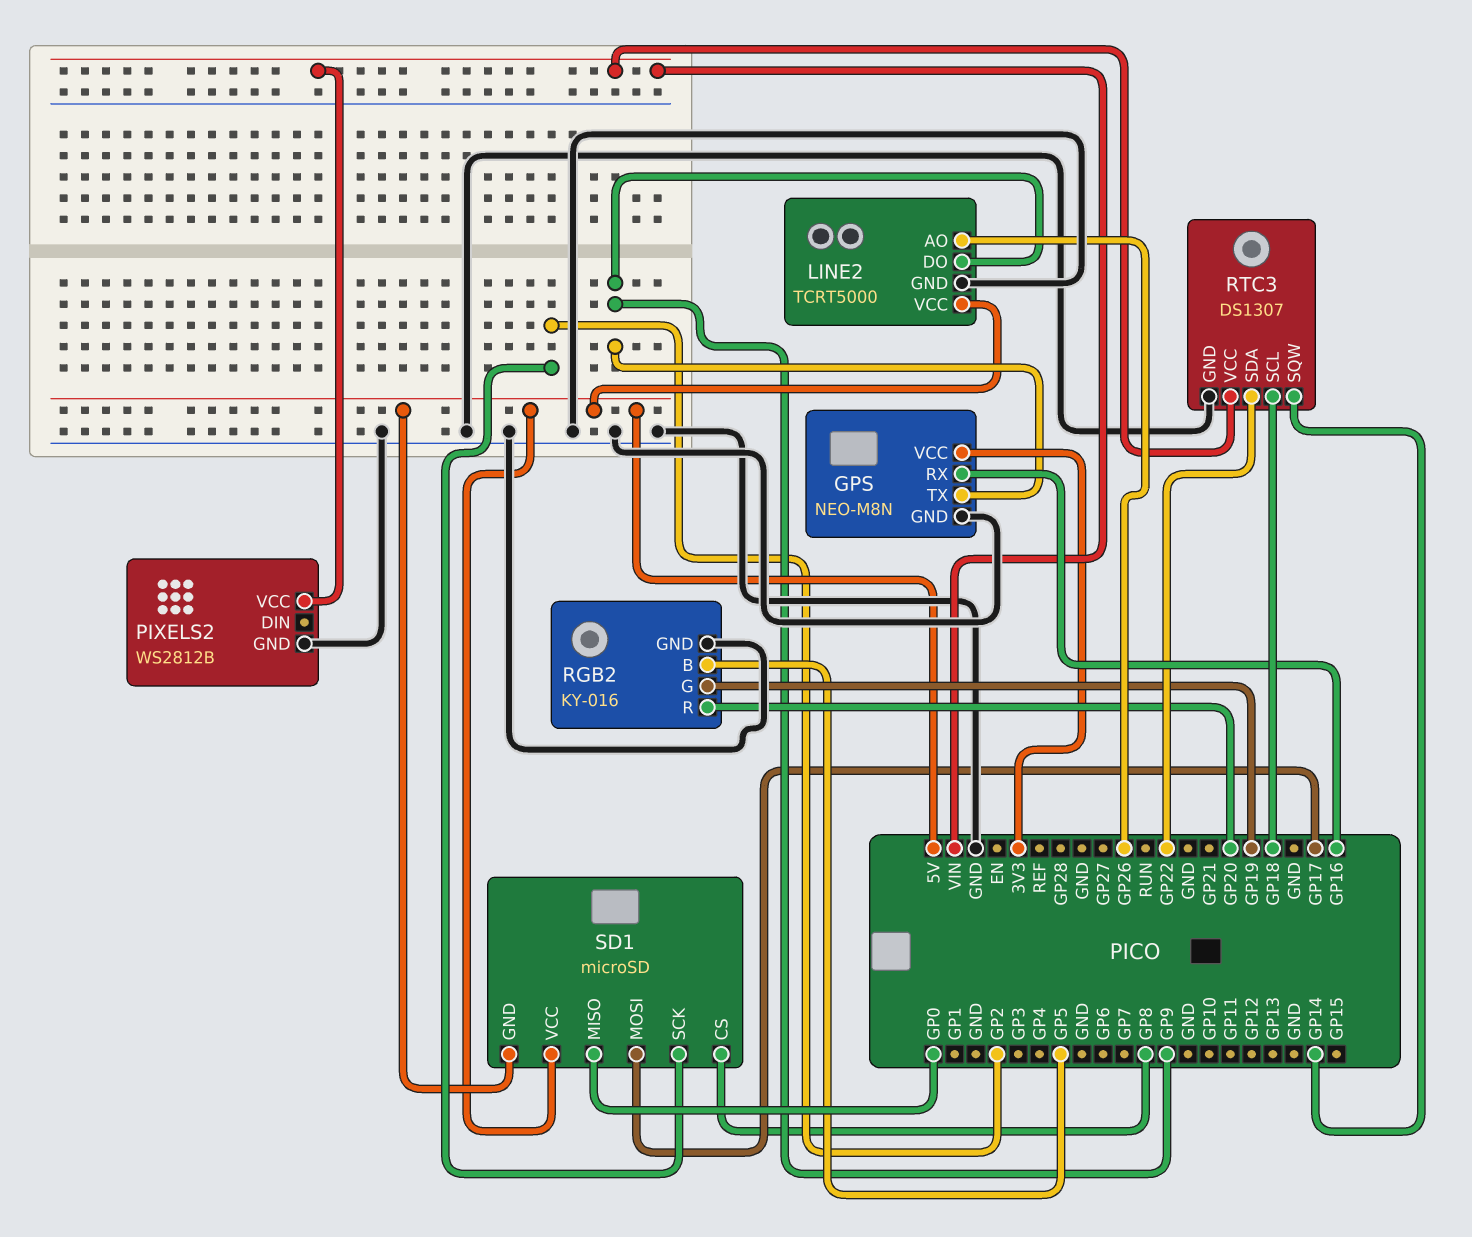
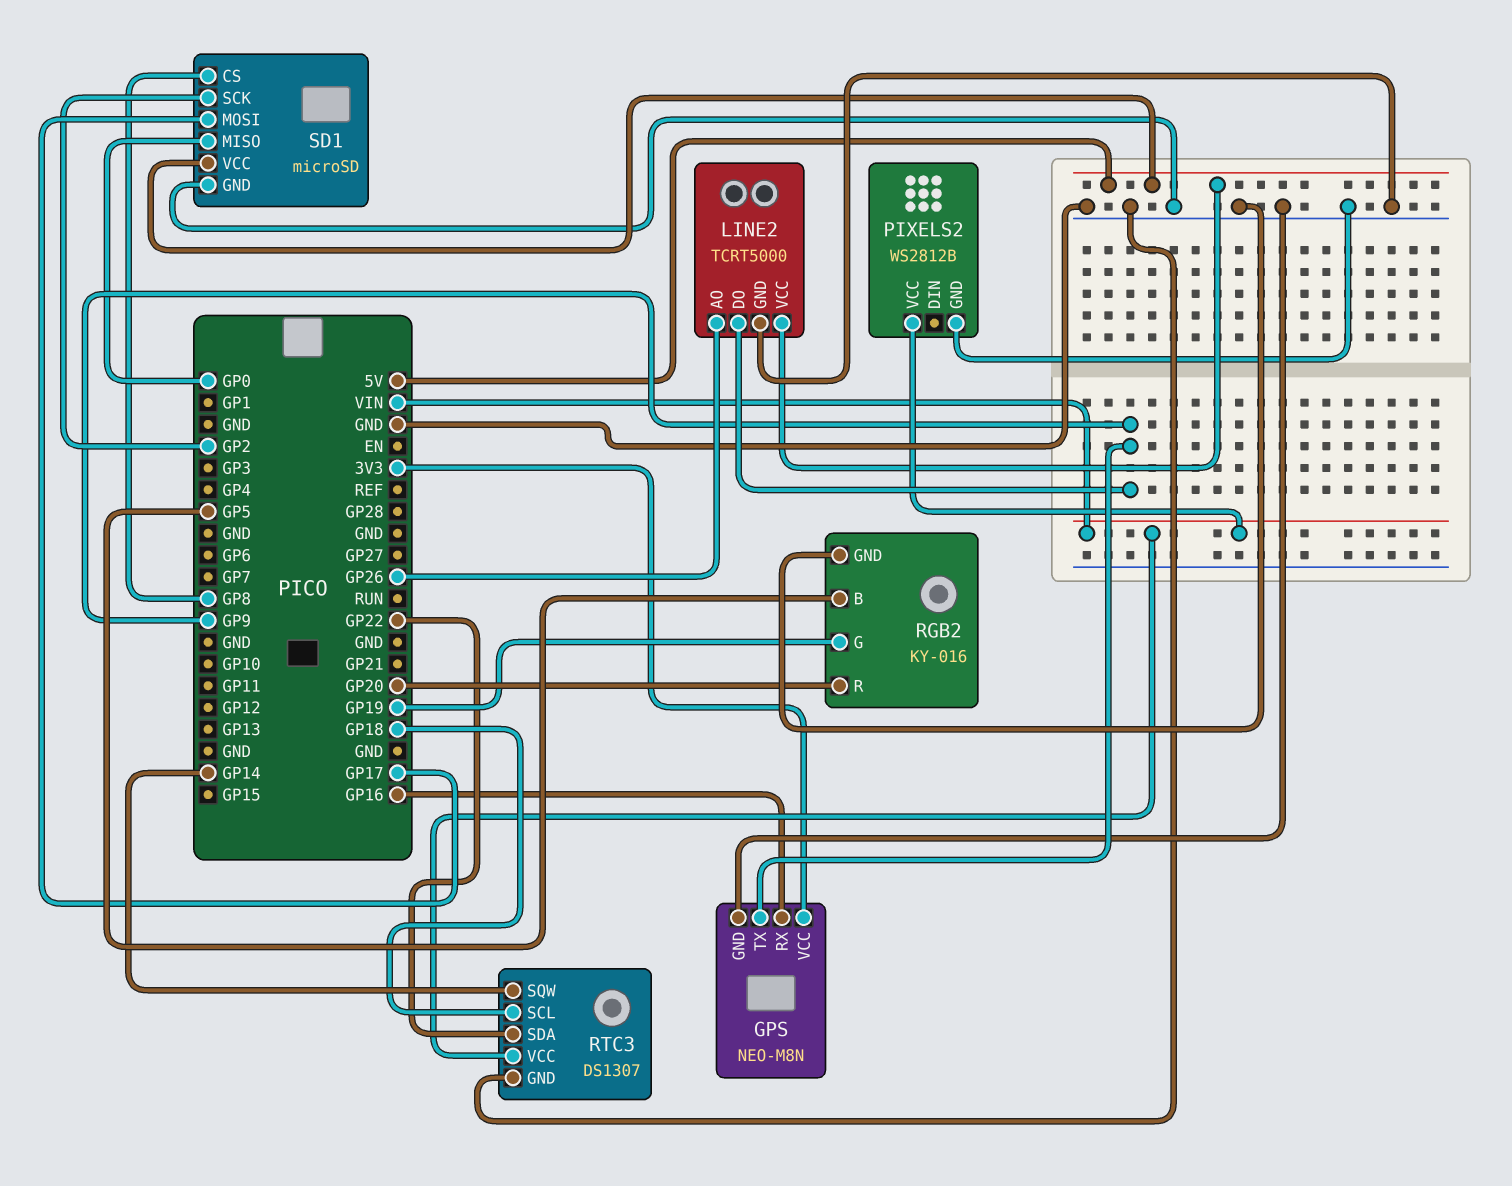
SD1 pin GND: 5V -> GND

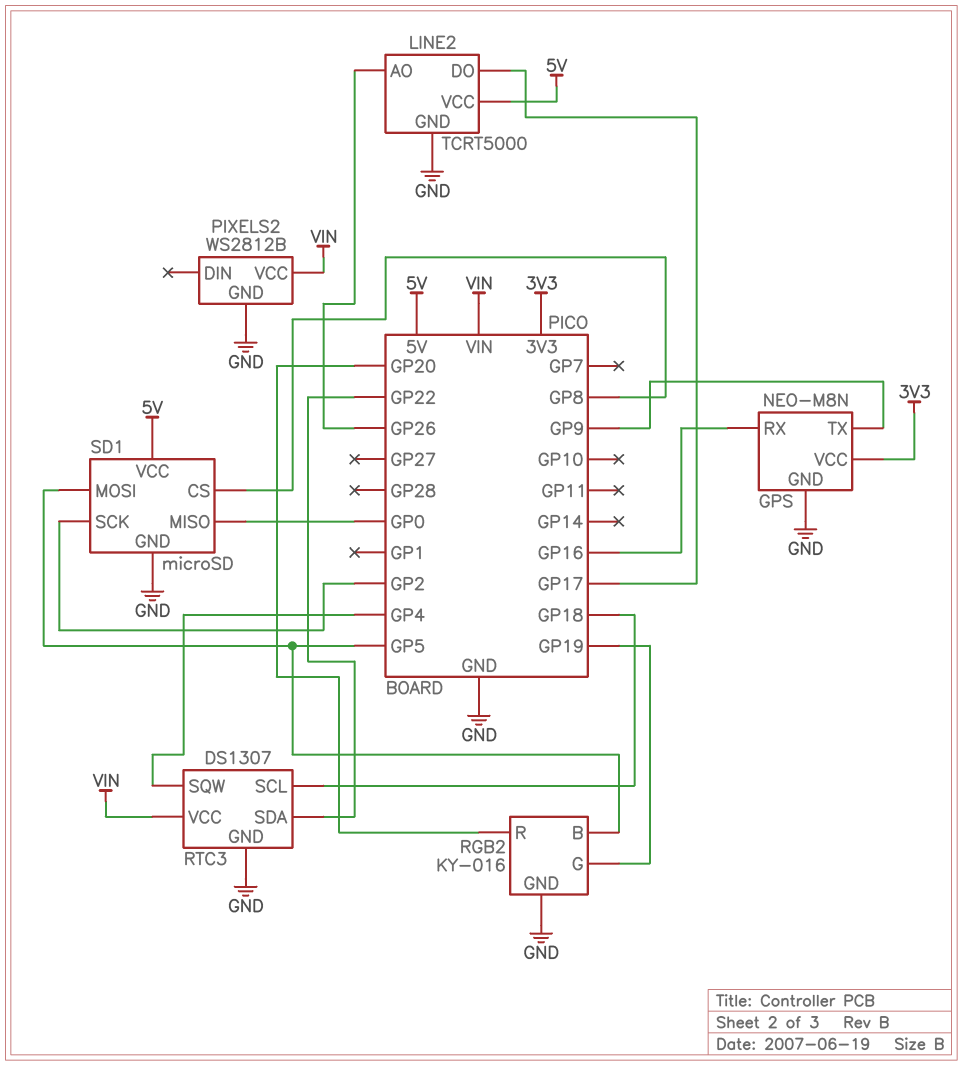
LINE2 pin DO: GP9 -> GP17
RTC3 pin SQW: GP14 -> GP4
SD1 pin MOSI: GP17 -> GP5

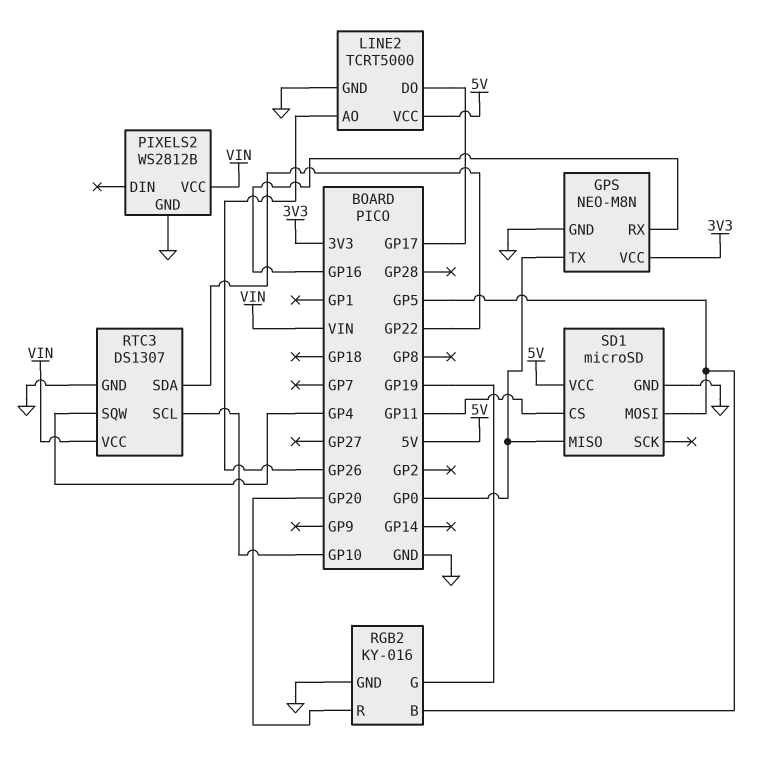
GPS pin TX: GP9 -> GP0
RTC3 pin SCL: GP18 -> GP10
SD1 pin CS: GP8 -> GP11
SD1 pin SCK: GP2 -> none

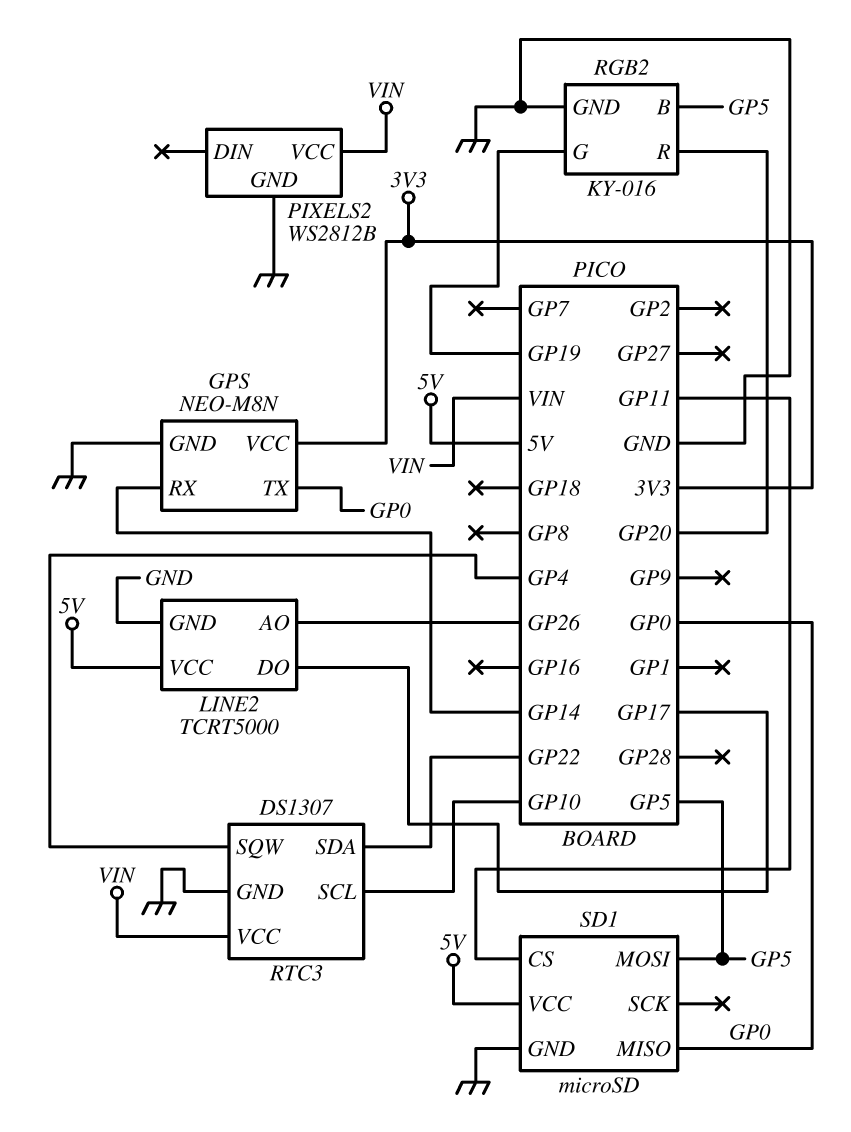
GPS pin RX: GP16 -> GP14

